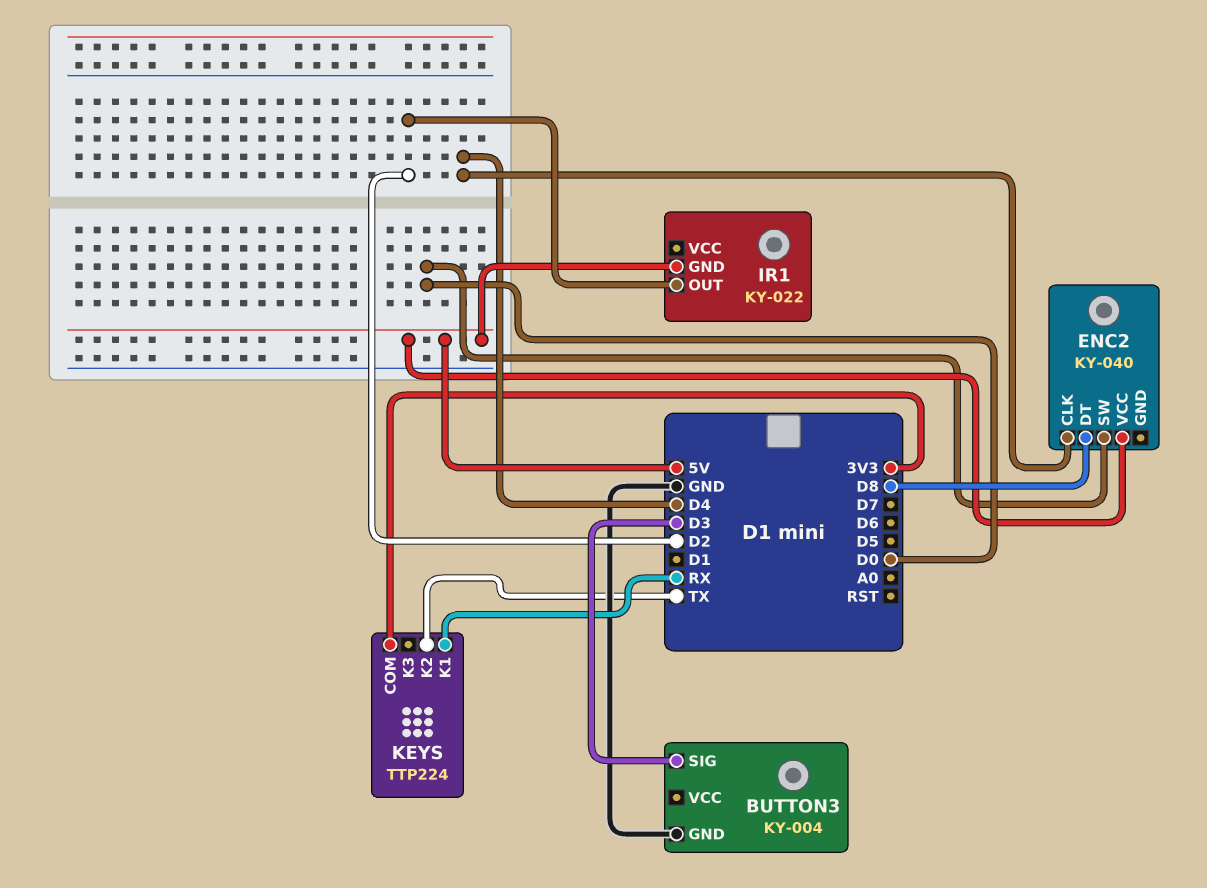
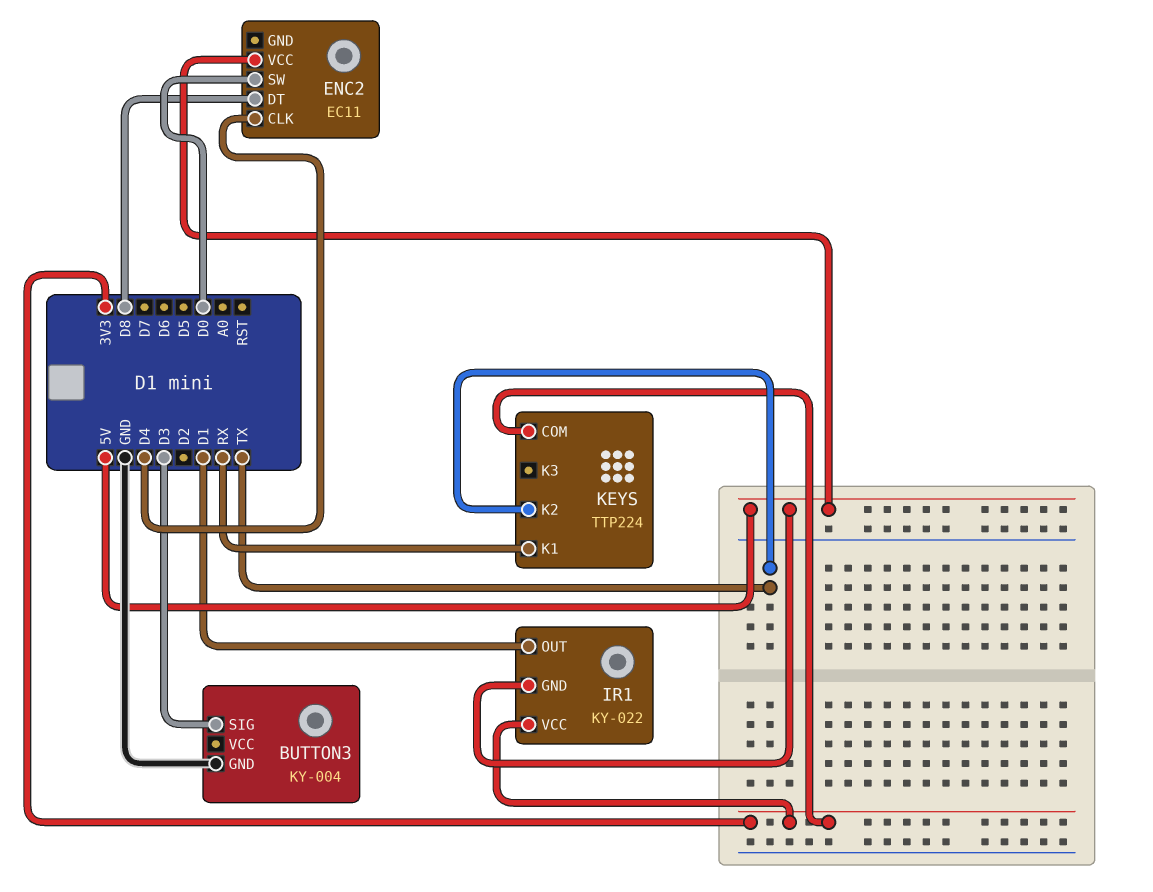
ENC2: KY-040 -> EC11
IR1 pin OUT: D2 -> D1
IR1 pin VCC: none -> 3V3

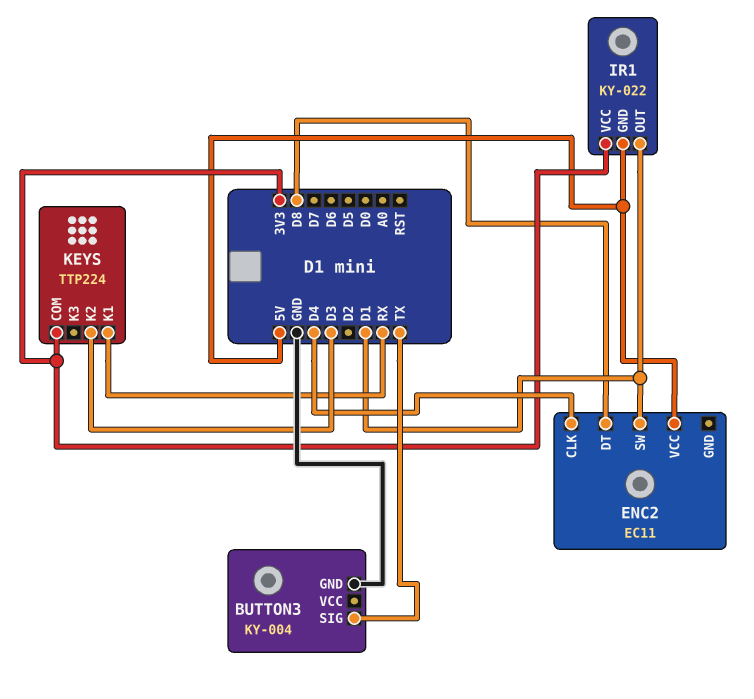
BUTTON3 pin SIG: D3 -> TX
ENC2 pin SW: D0 -> D1
KEYS pin K2: TX -> D3

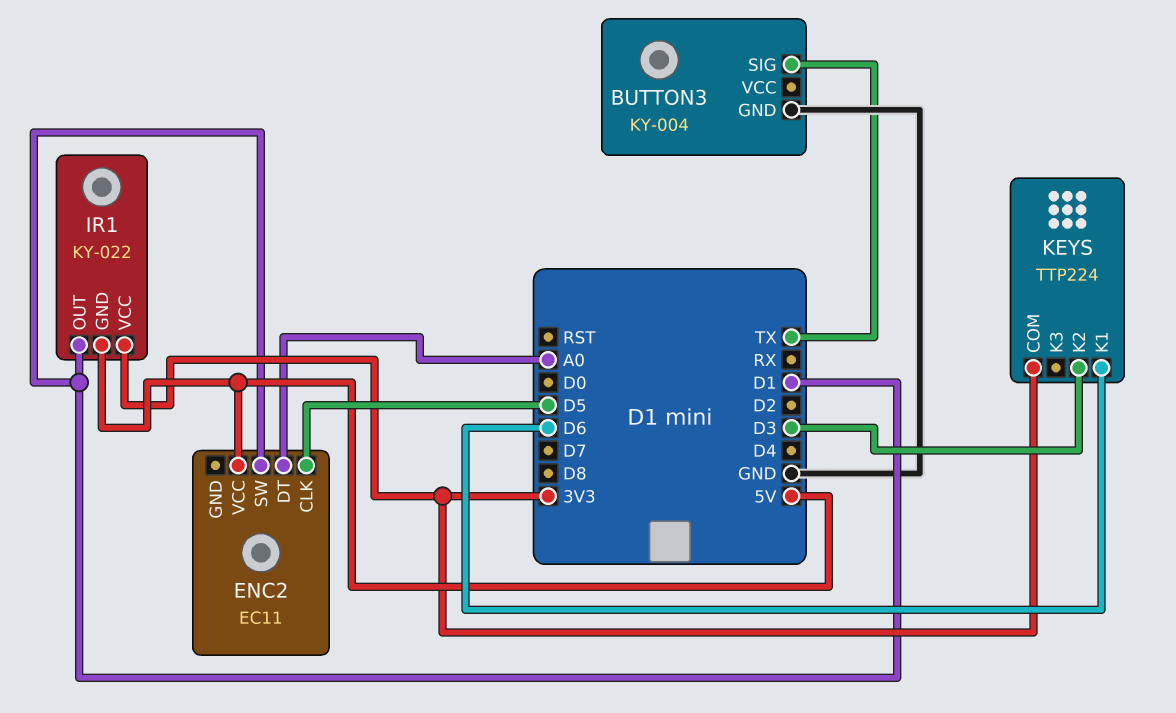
ENC2 pin CLK: D4 -> D5
ENC2 pin DT: D8 -> A0
KEYS pin K1: RX -> D6

